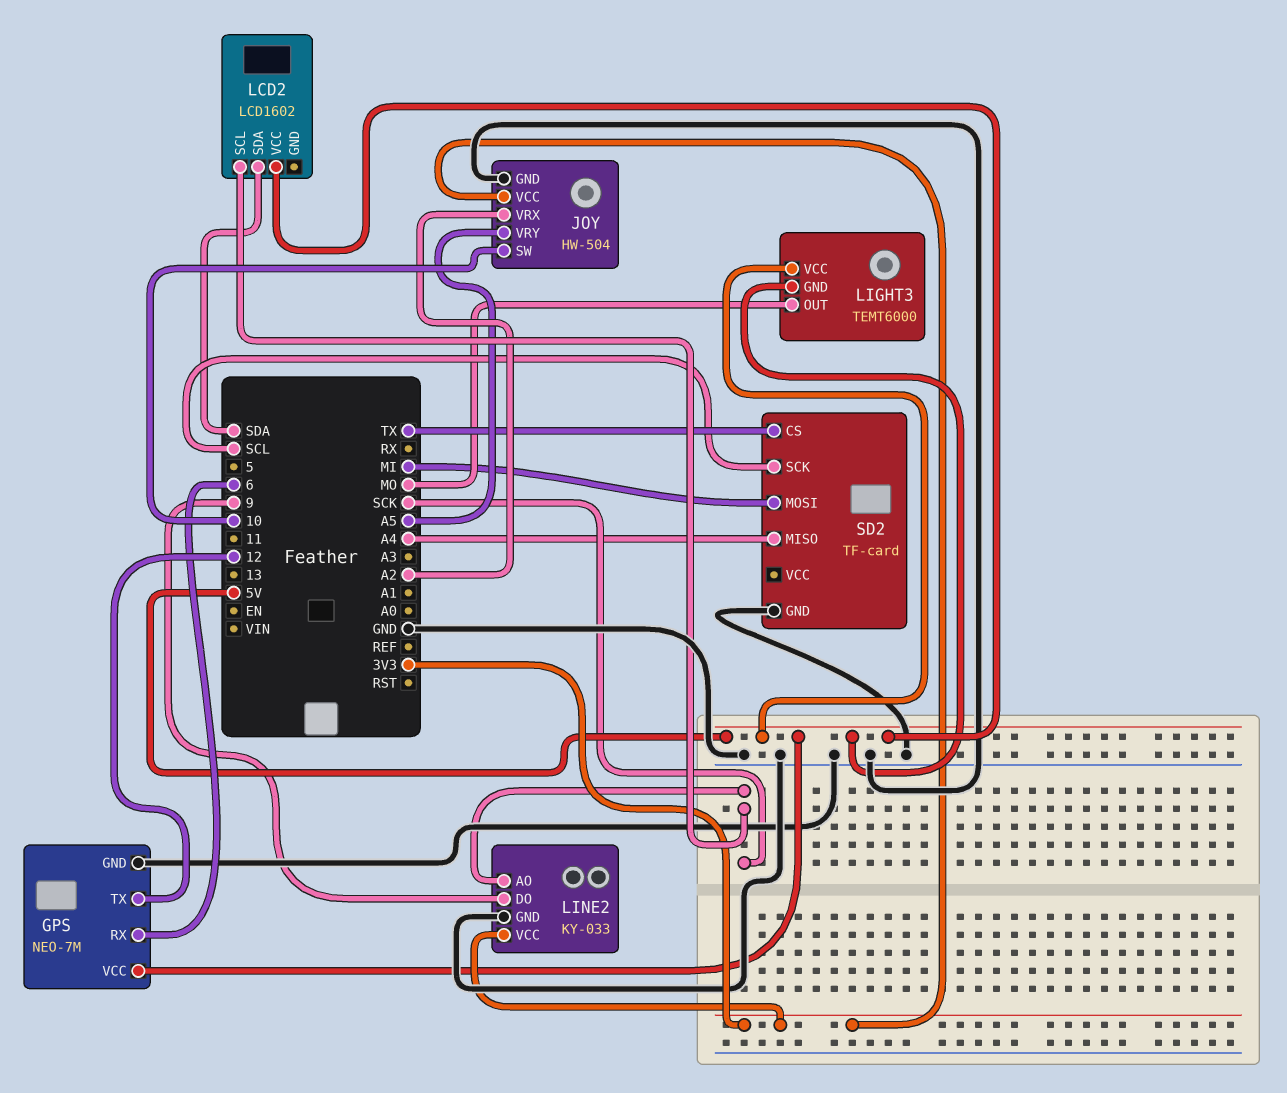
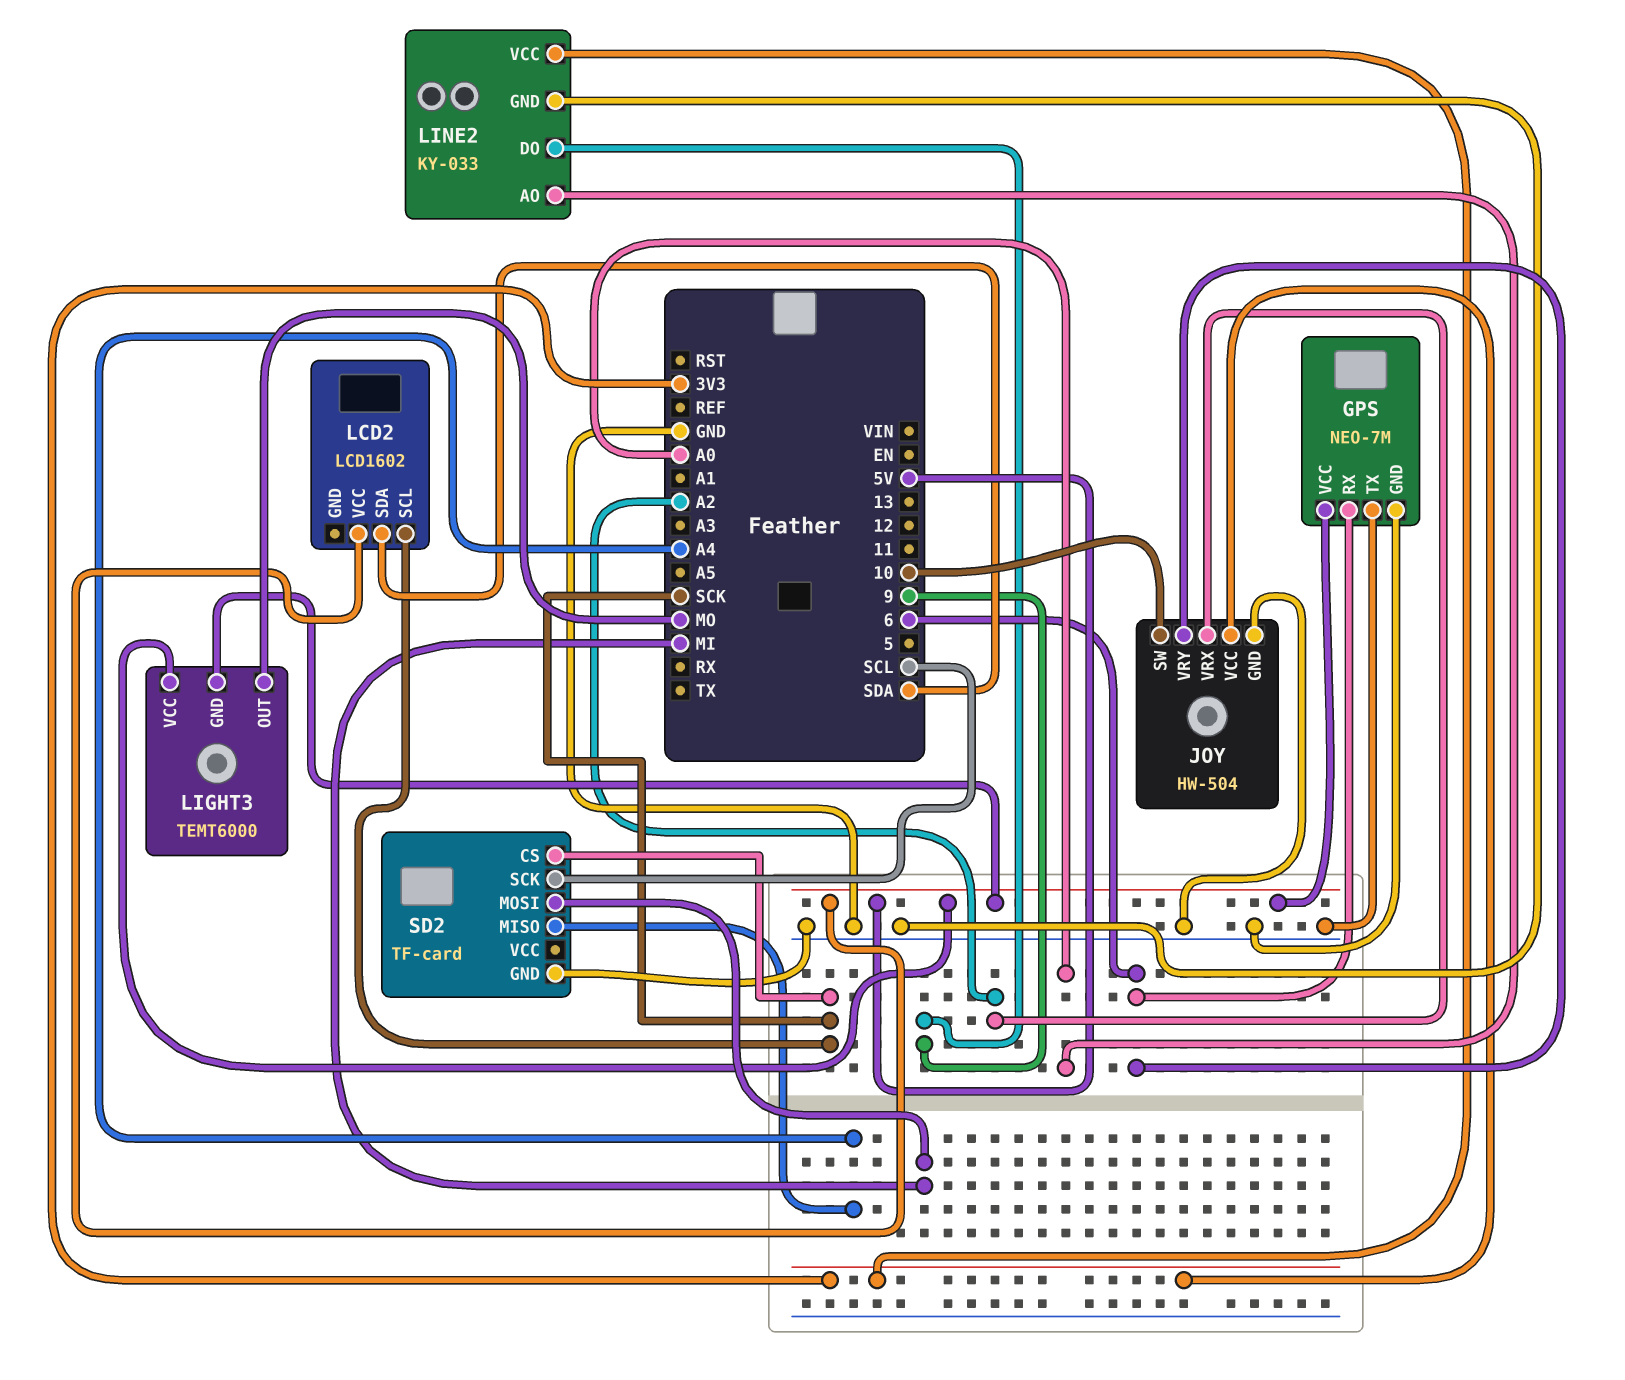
GPS pin TX: 12 -> GND
JOY pin VRY: A5 -> 6
LINE2 pin AO: SCK -> A0
SD2 pin CS: TX -> SCK

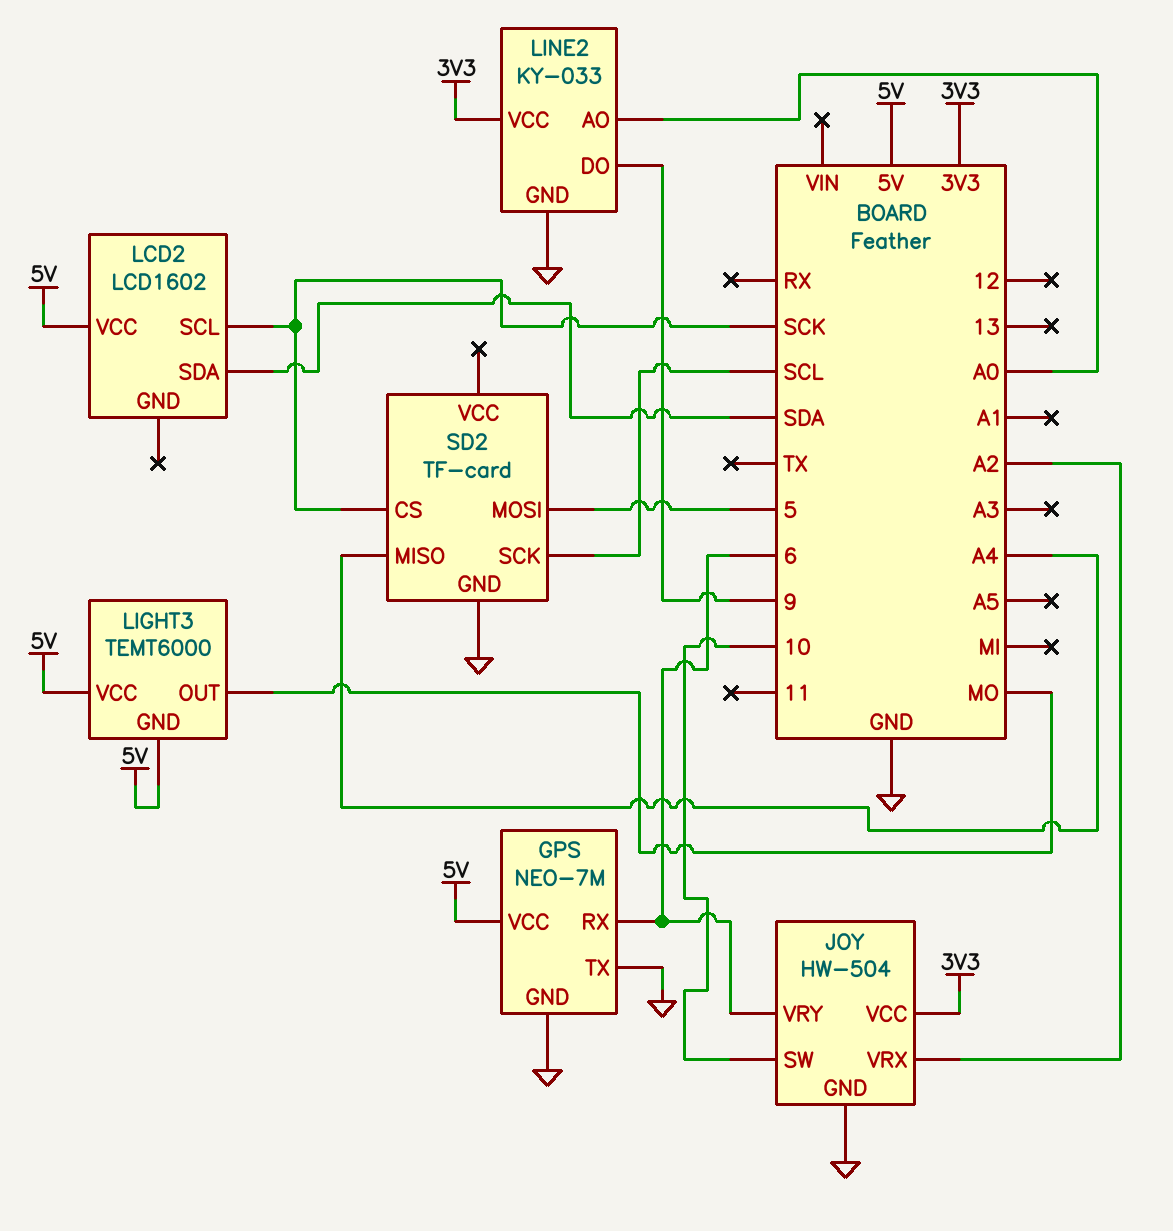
SD2 pin MOSI: MI -> 5

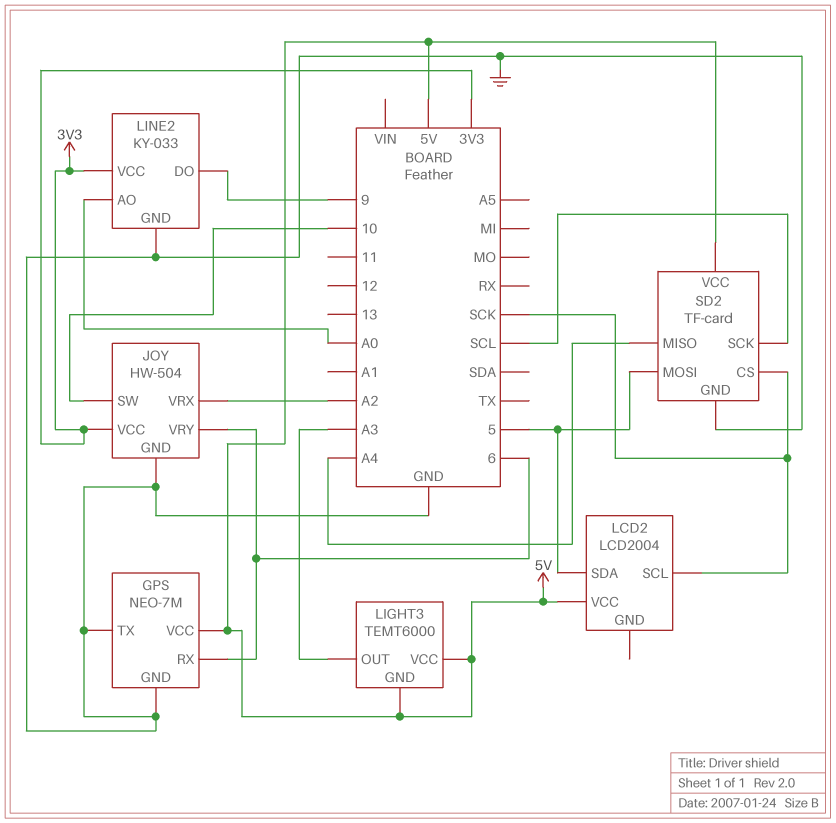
LCD2: LCD1602 -> LCD2004
LCD2 pin SDA: SDA -> 5
LIGHT3 pin OUT: MO -> A3
SD2 pin VCC: none -> 5V

